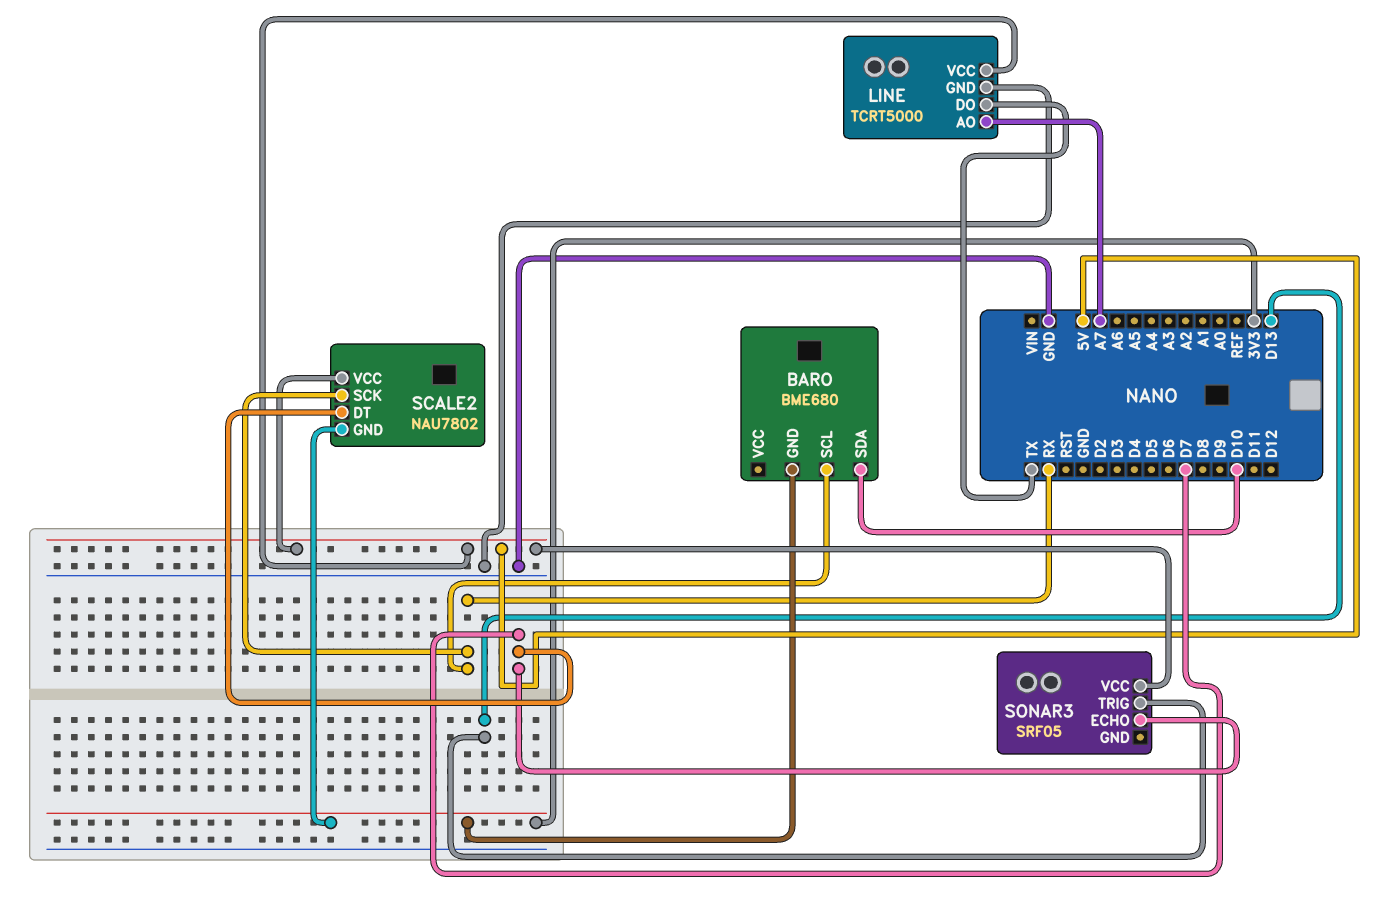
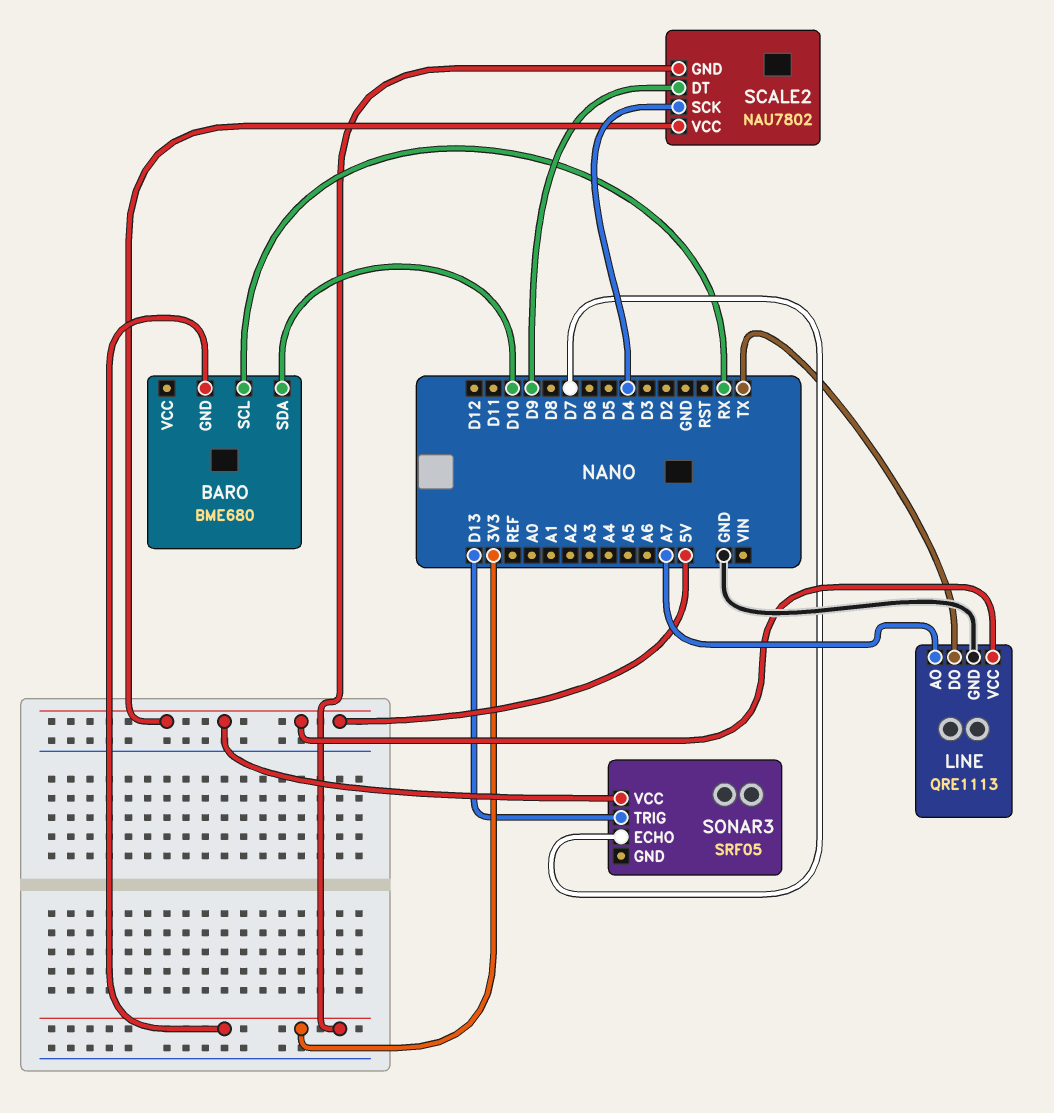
LINE: TCRT5000 -> QRE1113
SCALE2 pin DT: D7 -> D9
SCALE2 pin SCK: RX -> D4

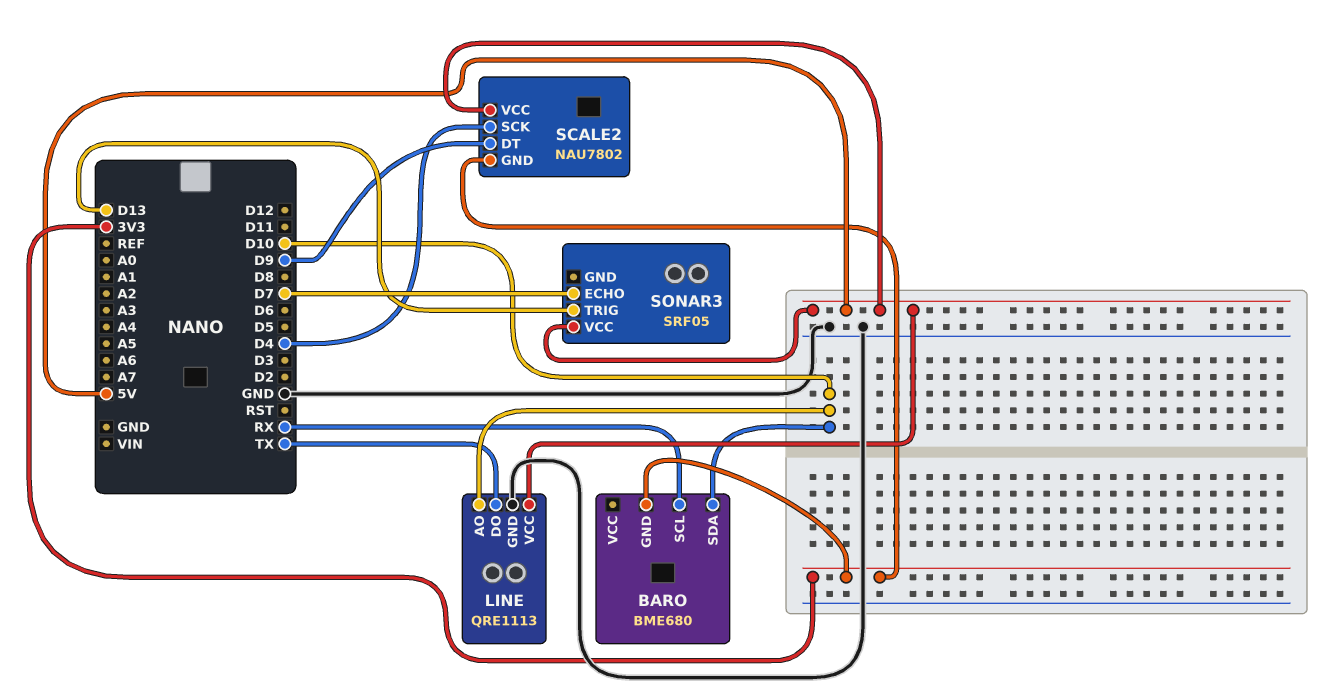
LINE pin AO: A7 -> D10

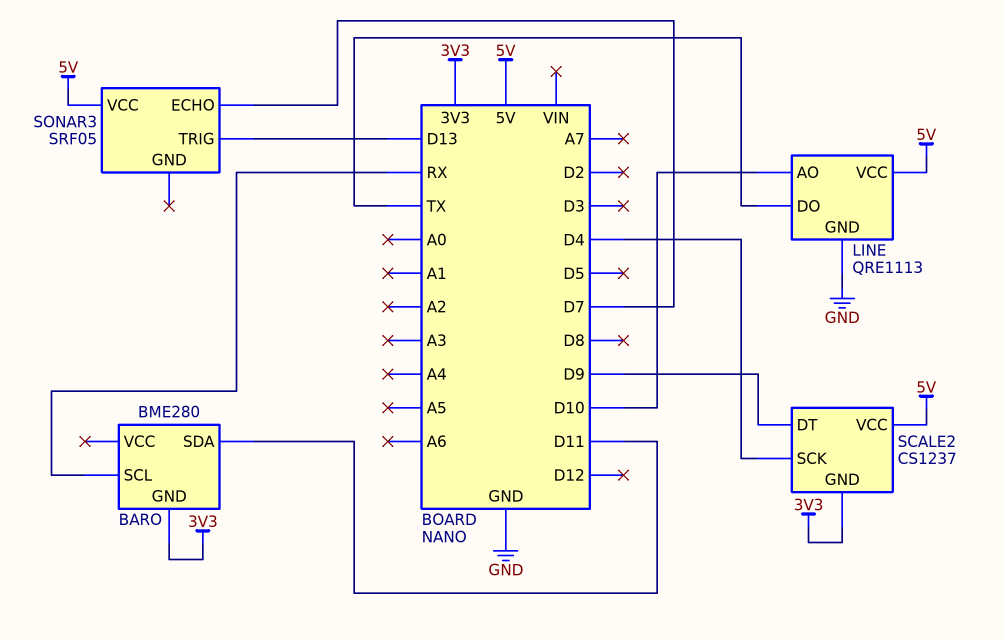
BARO: BME680 -> BME280
BARO pin SDA: D10 -> D11
SCALE2: NAU7802 -> CS1237

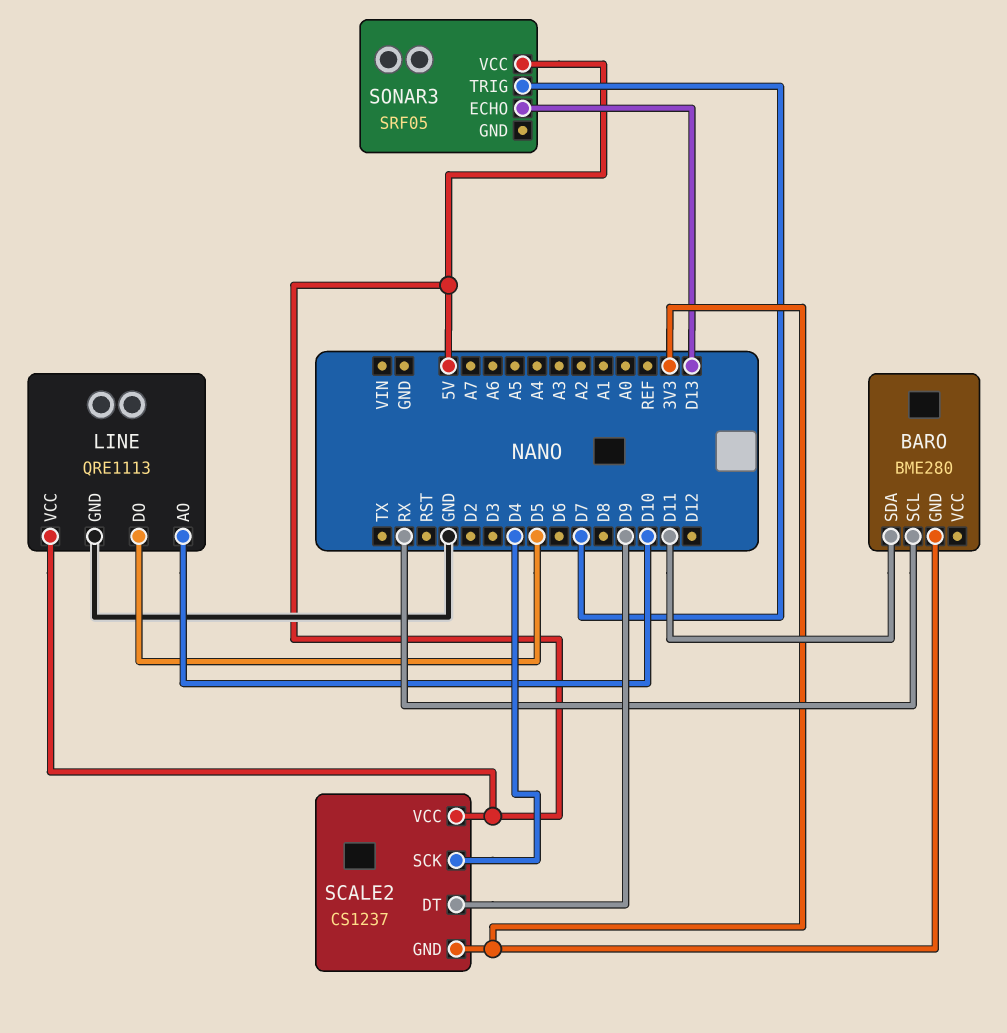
LINE pin DO: TX -> D5
SONAR3 pin ECHO: D7 -> D13
SONAR3 pin TRIG: D13 -> D7

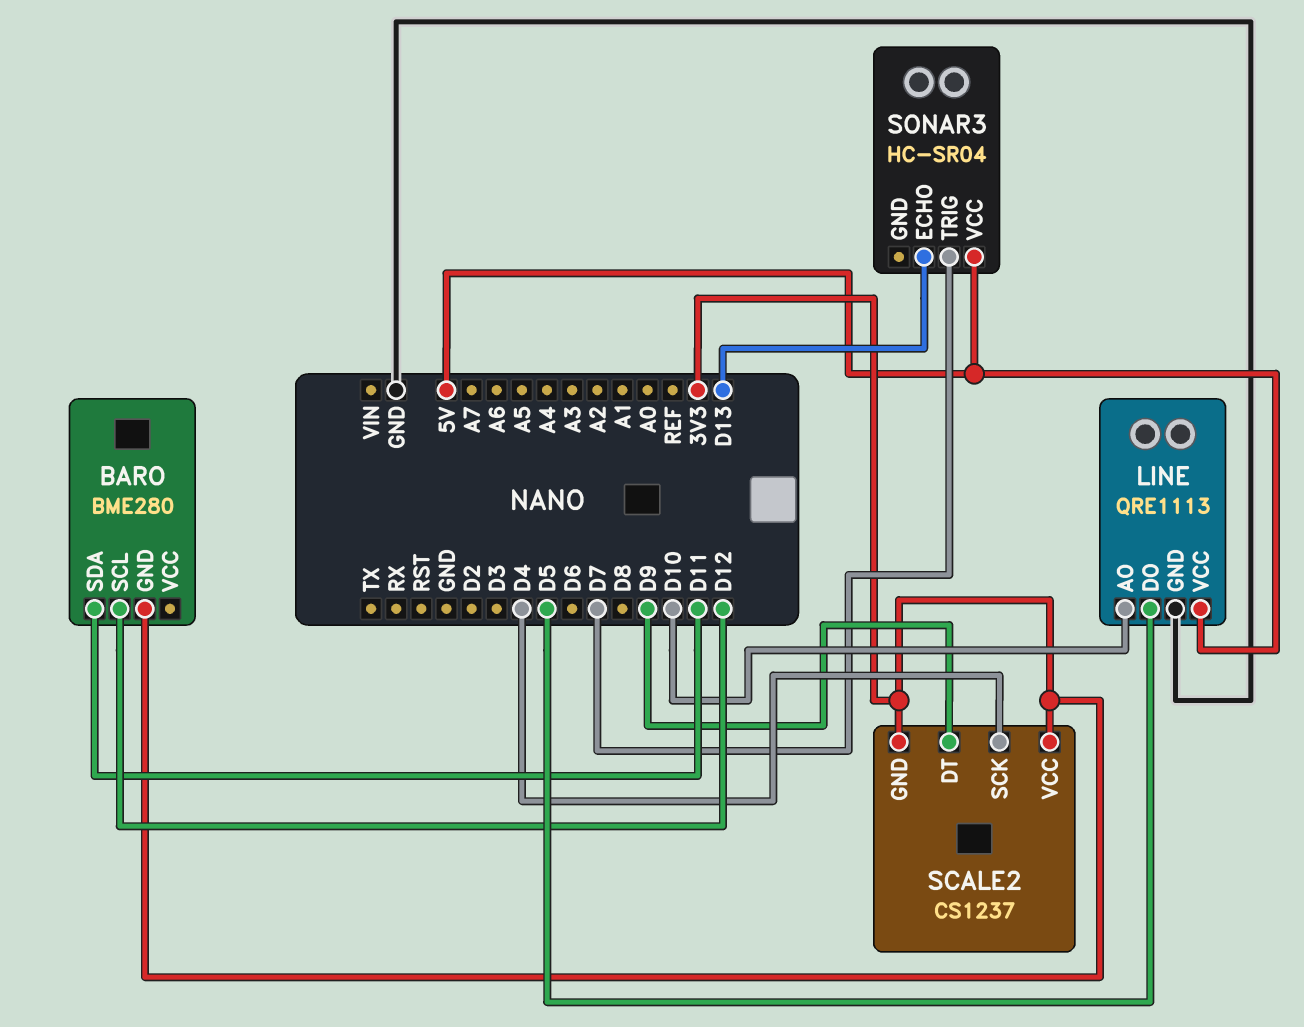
BARO pin SCL: RX -> D12
SCALE2 pin VCC: 5V -> 3V3
SONAR3: SRF05 -> HC-SR04

